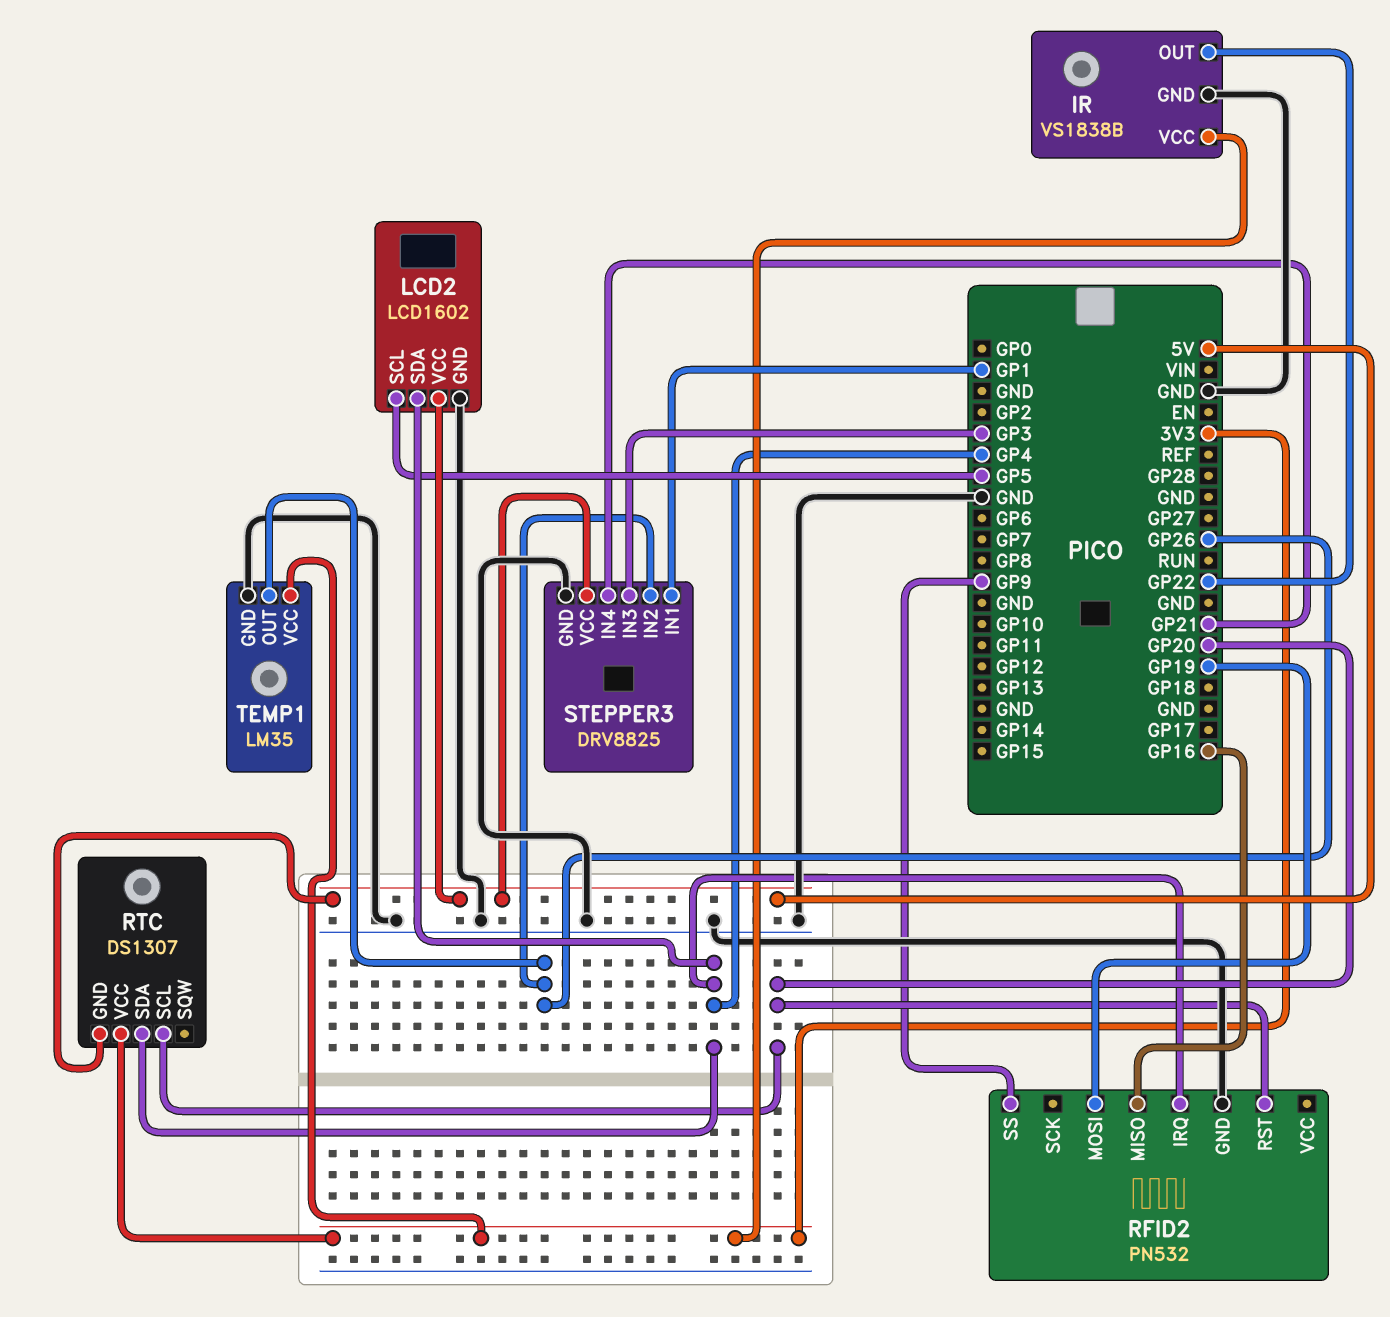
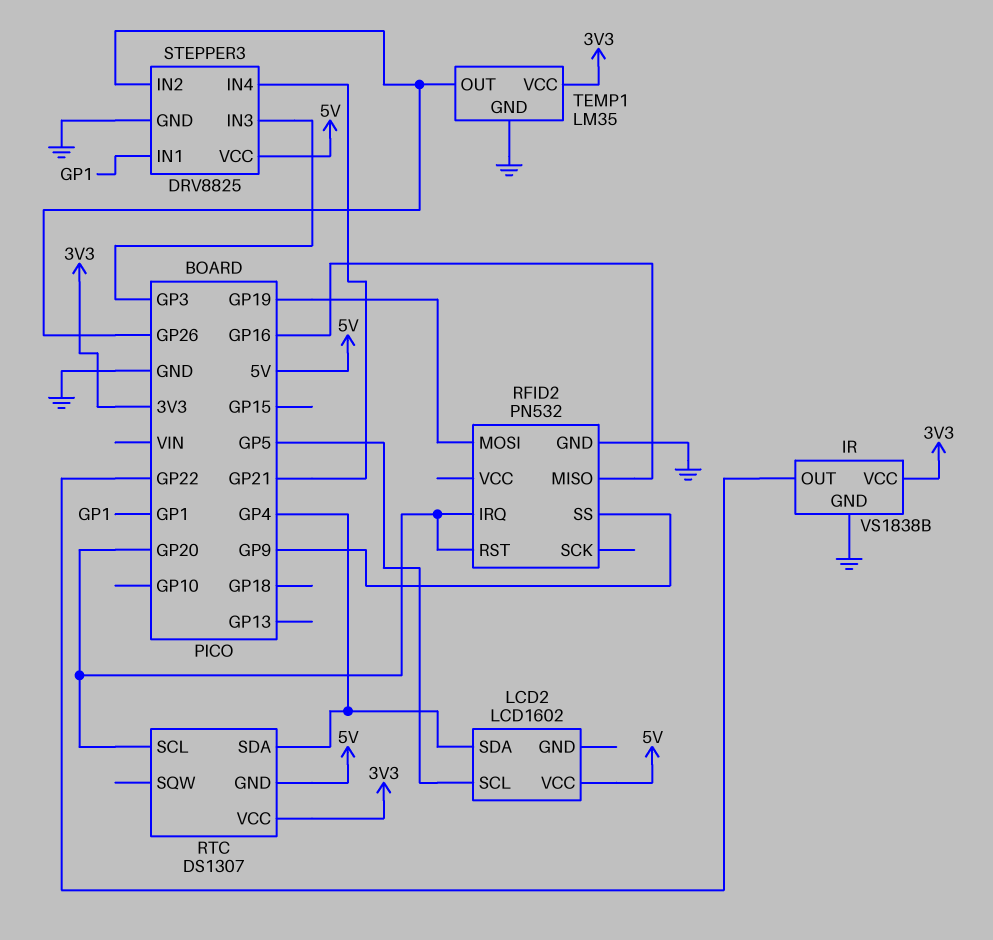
LCD2 pin GND: GND -> none
RFID2 pin IRQ: GP4 -> GP20

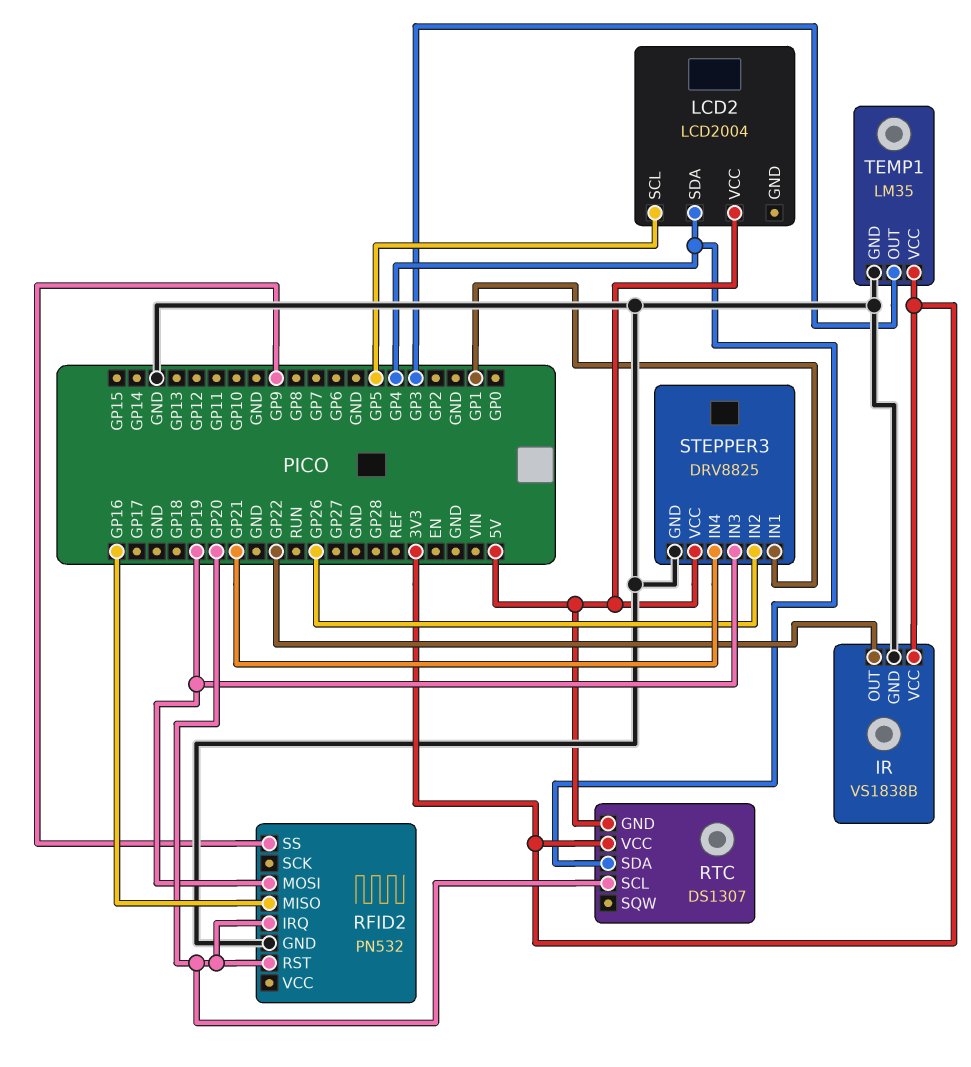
LCD2: LCD1602 -> LCD2004
STEPPER3 pin IN3: GP3 -> GP19
TEMP1 pin OUT: GP26 -> GP3

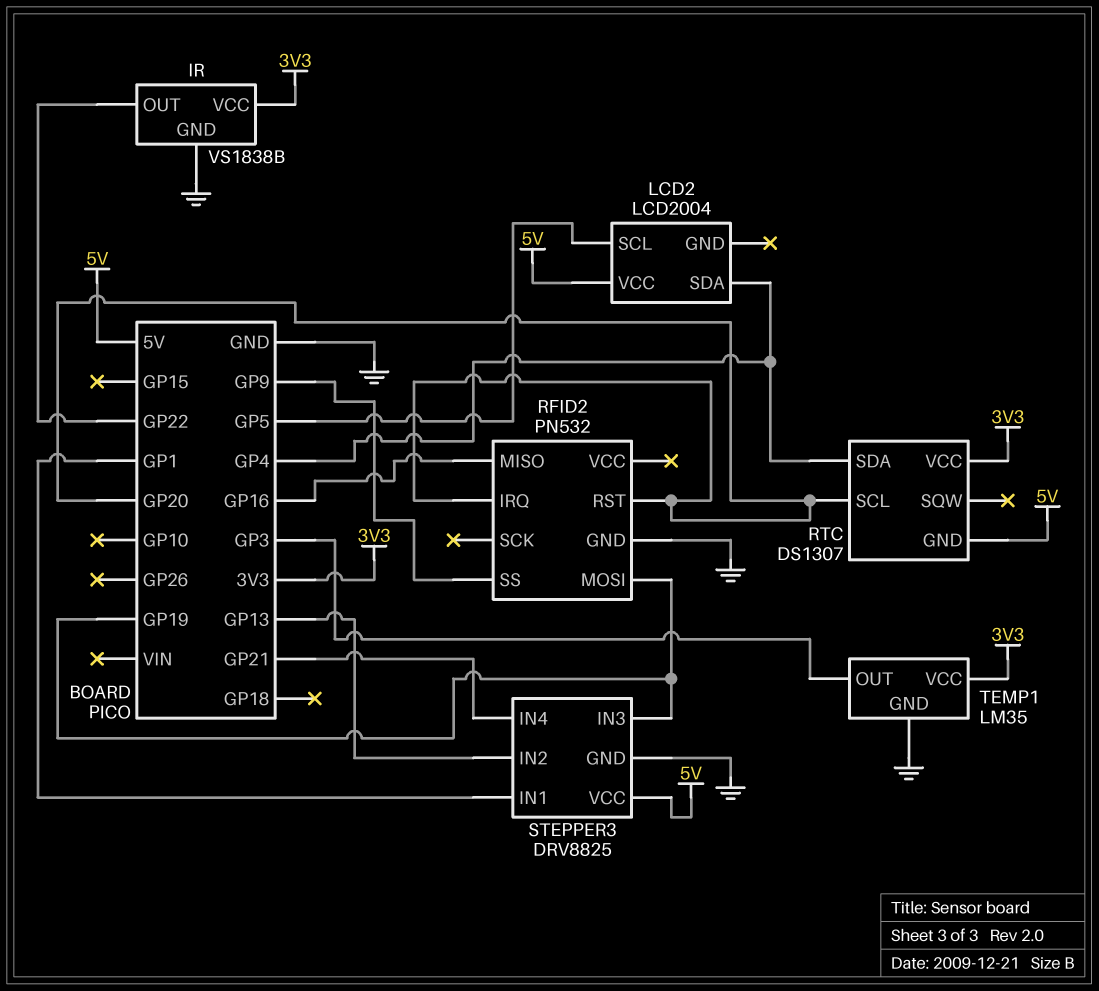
STEPPER3 pin IN2: GP26 -> GP13

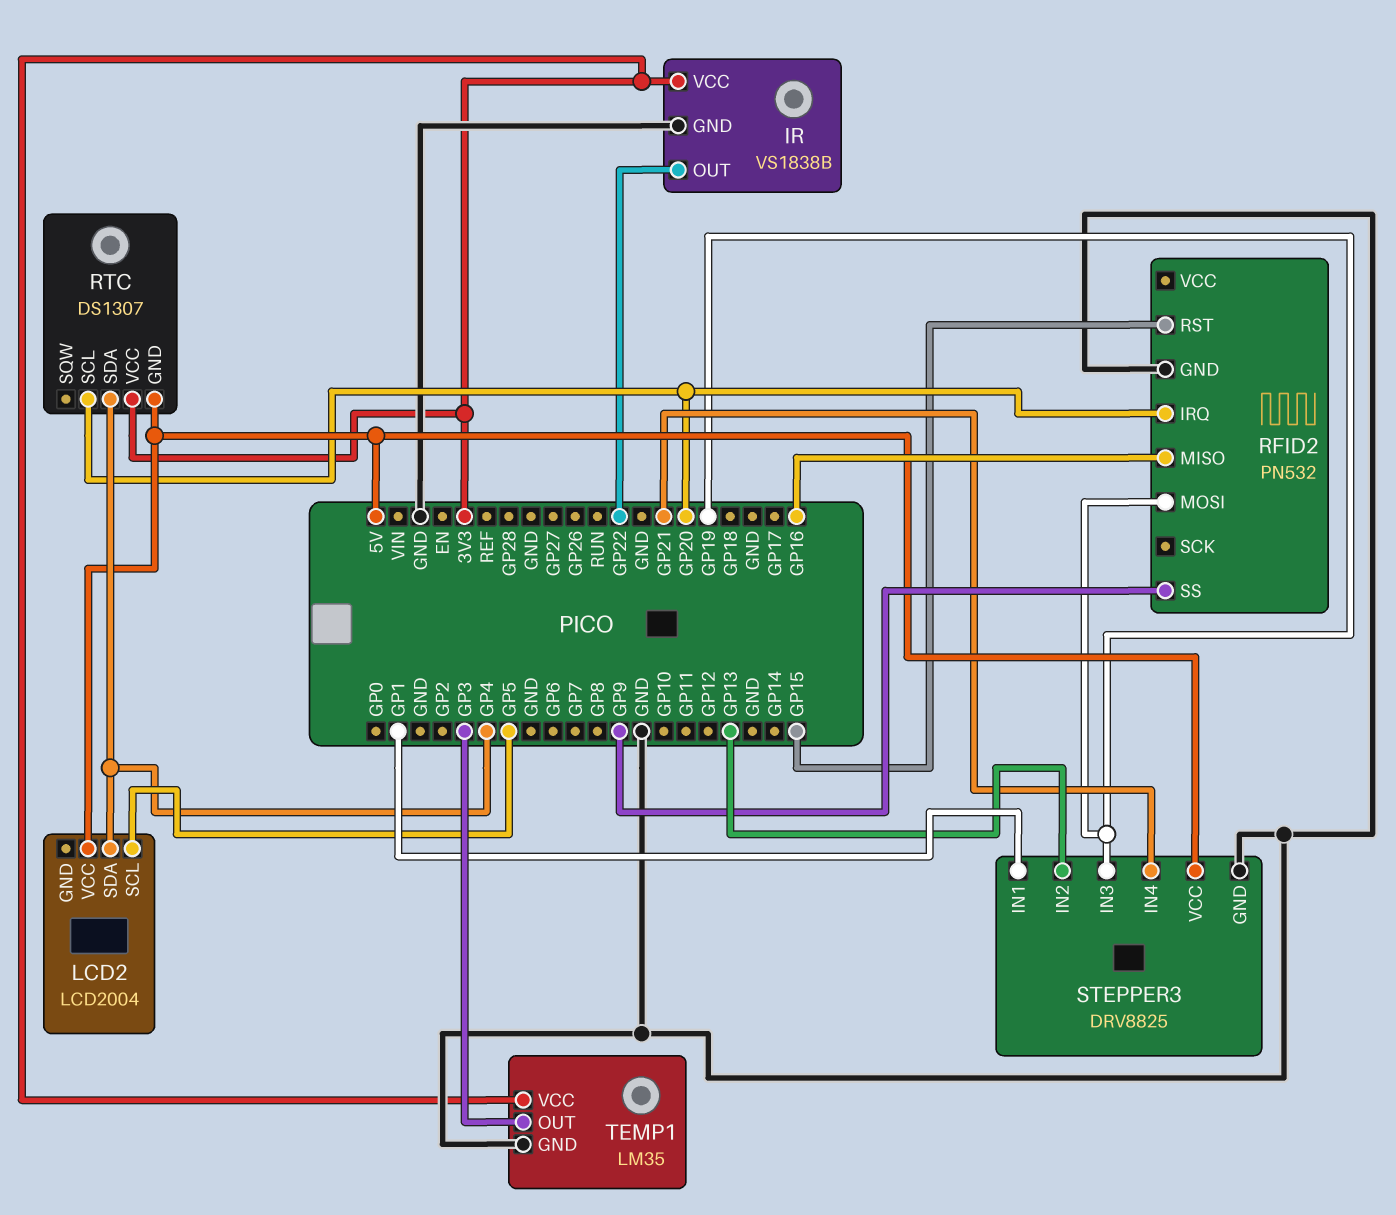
RFID2 pin RST: GP20 -> GP15

